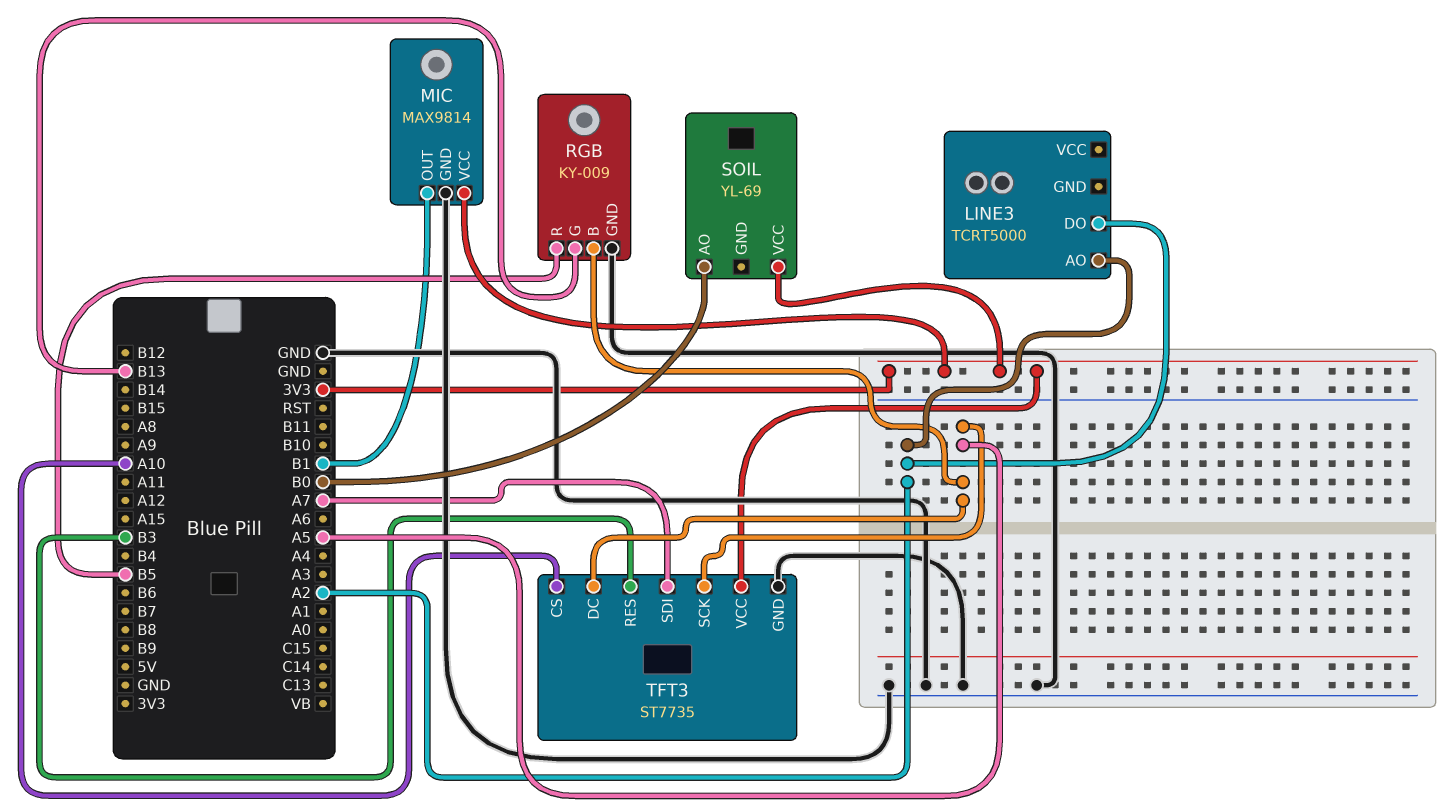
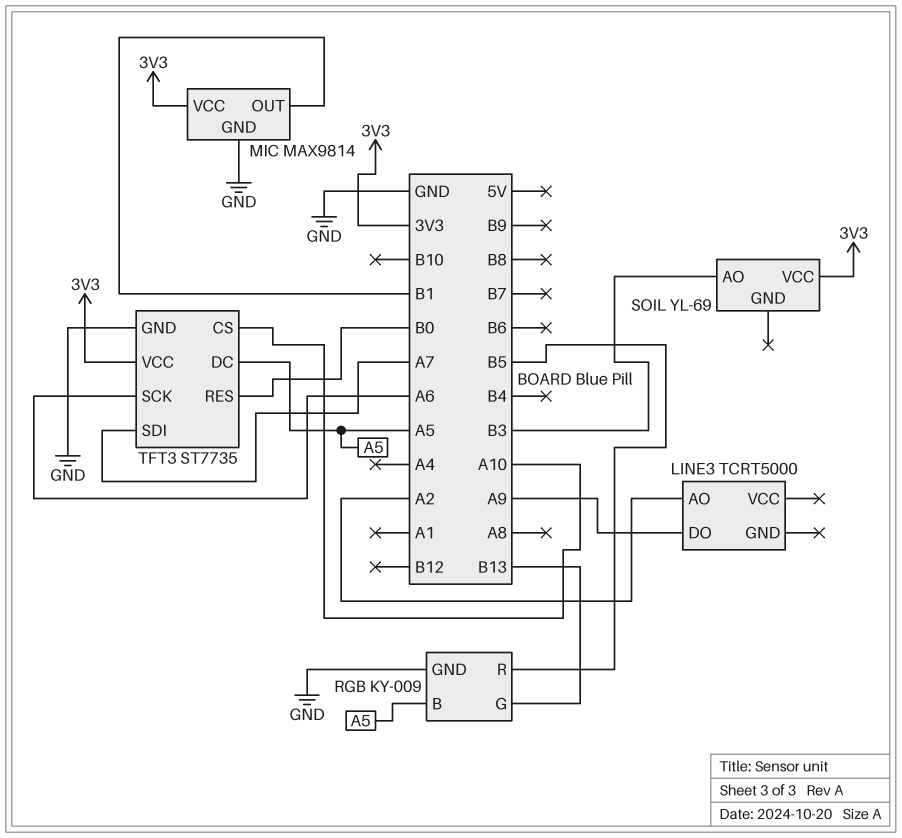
LINE3 pin DO: A2 -> A9
SOIL pin AO: B0 -> B3
TFT3 pin RES: B3 -> B0
TFT3 pin SCK: A5 -> A6

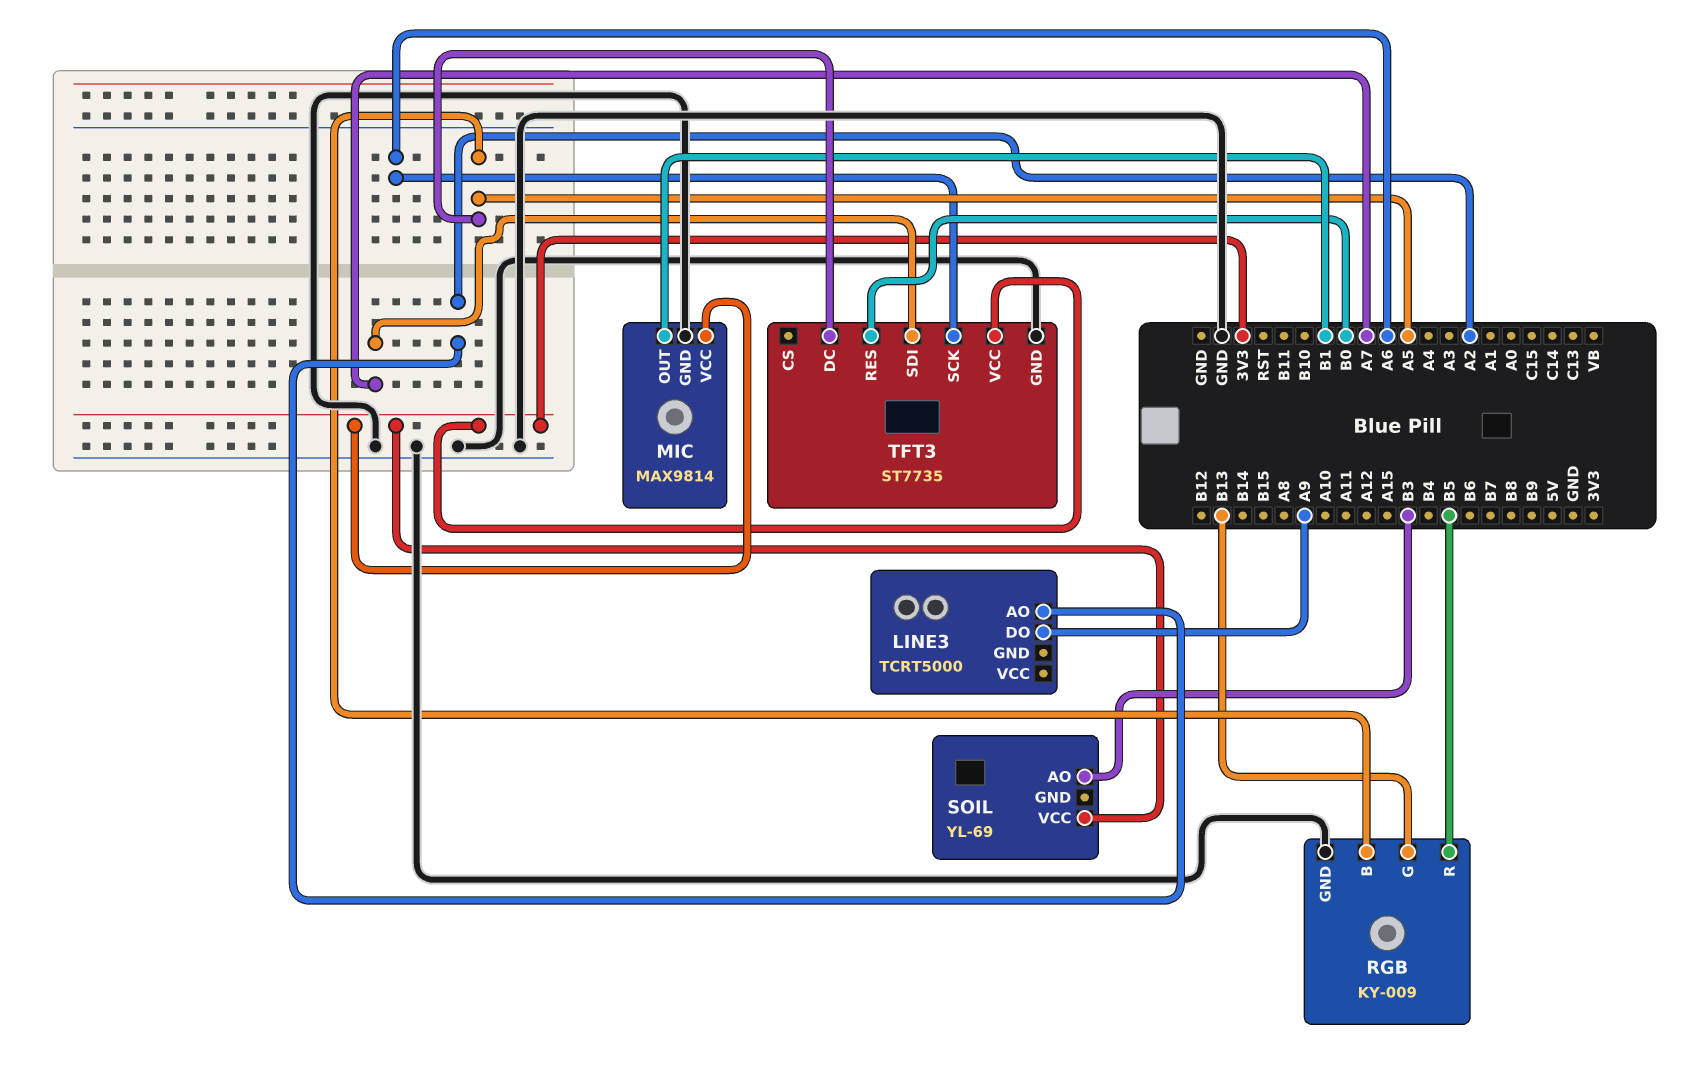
TFT3 pin CS: A10 -> none

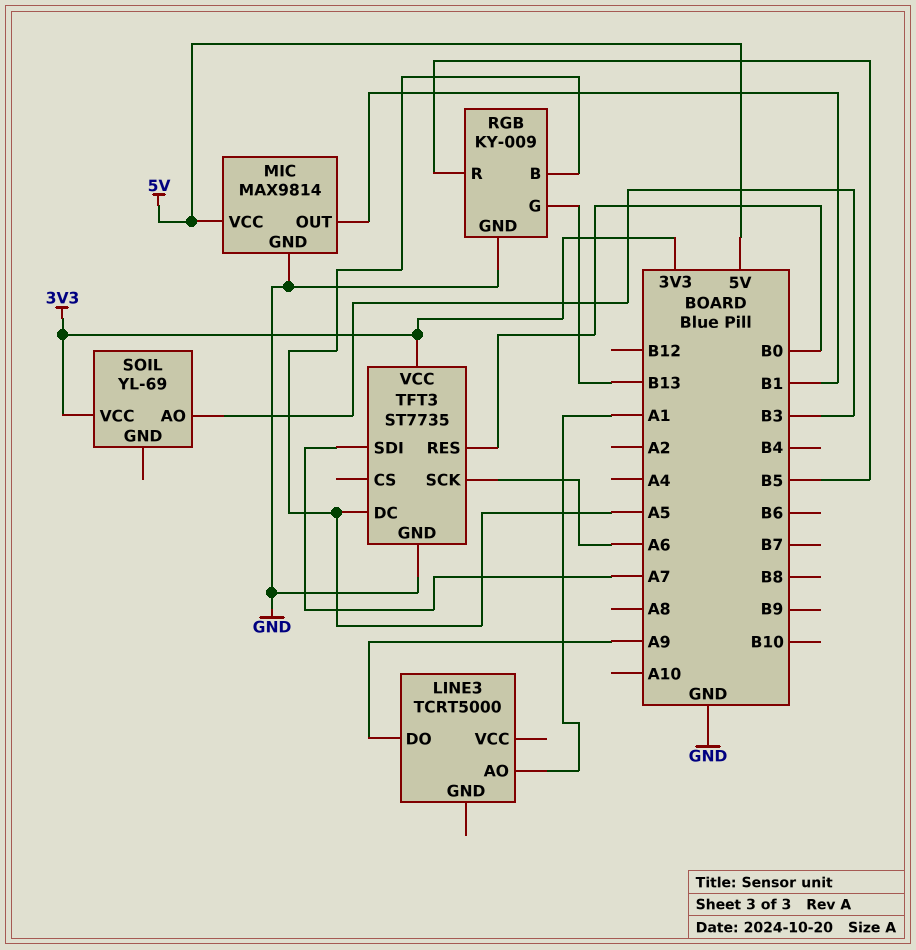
LINE3 pin AO: A2 -> A1
MIC pin VCC: 3V3 -> 5V

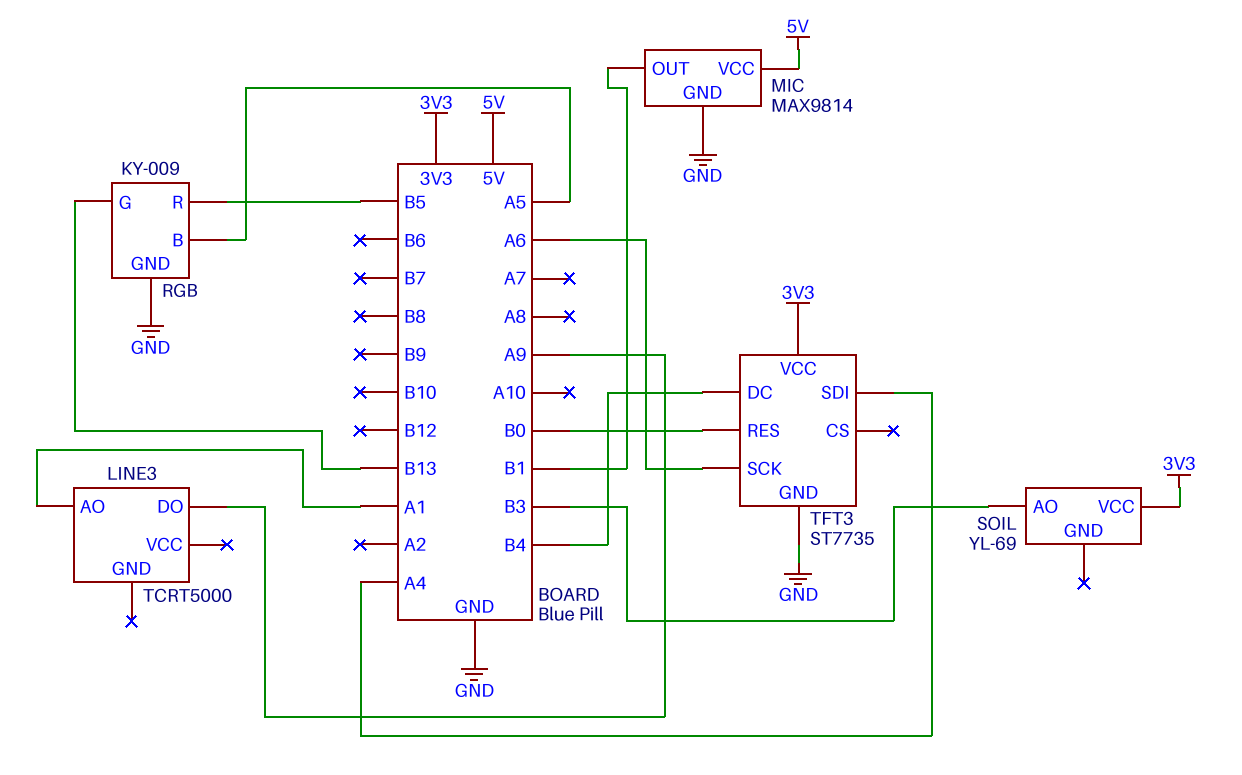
TFT3 pin DC: A5 -> B4
TFT3 pin SDI: A7 -> A4

